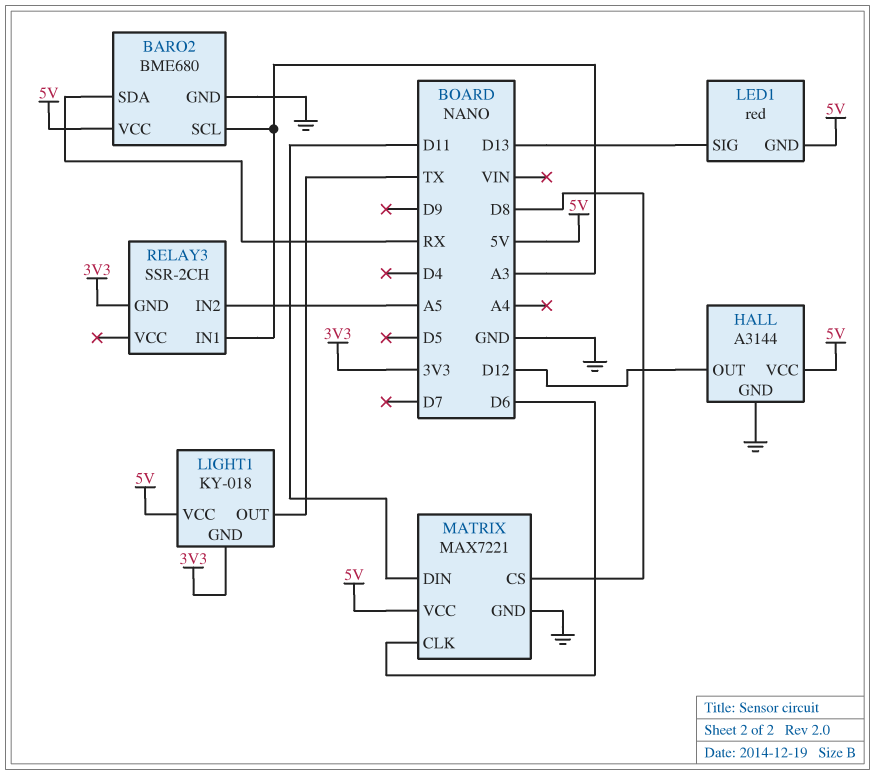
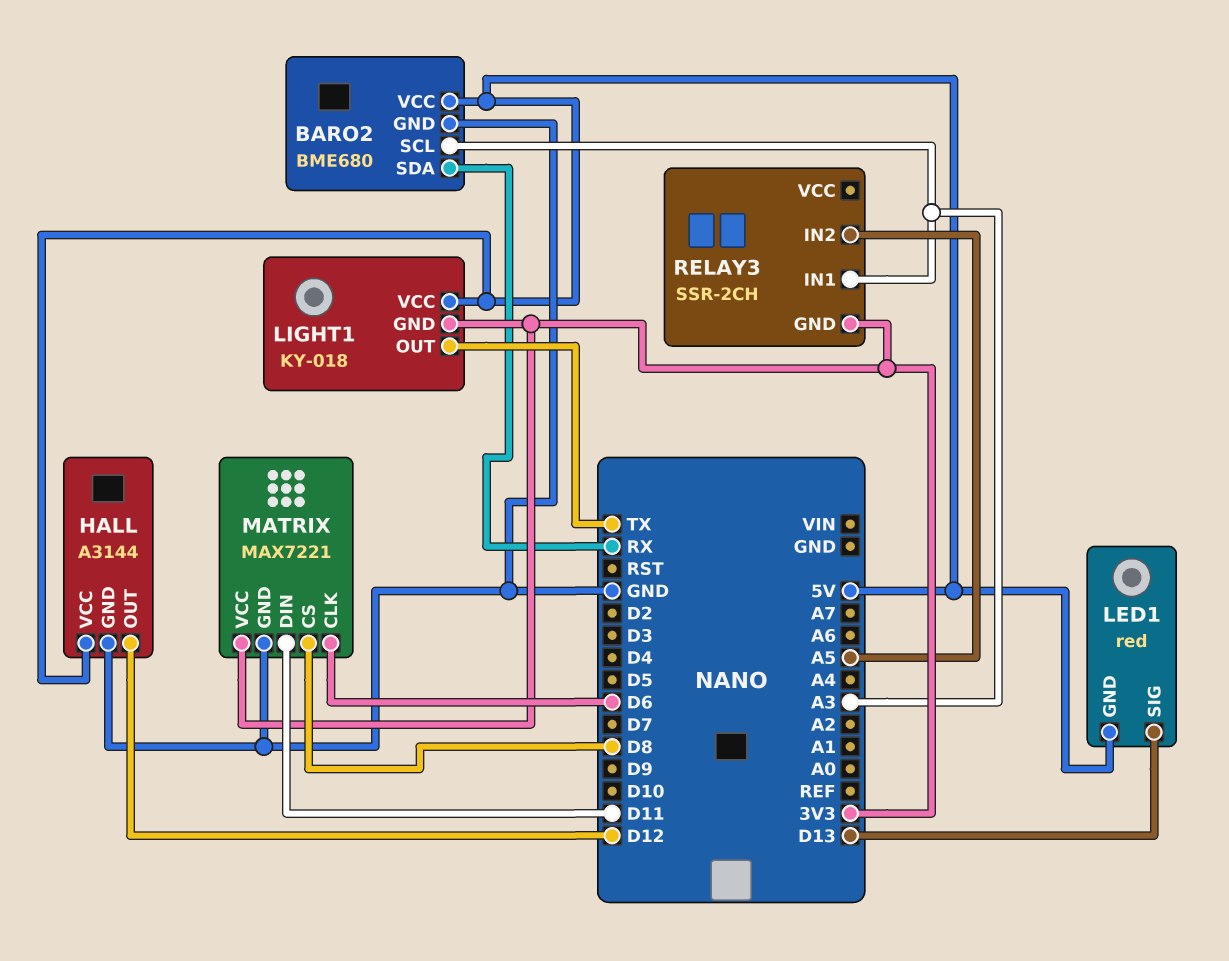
MATRIX pin VCC: 5V -> 3V3

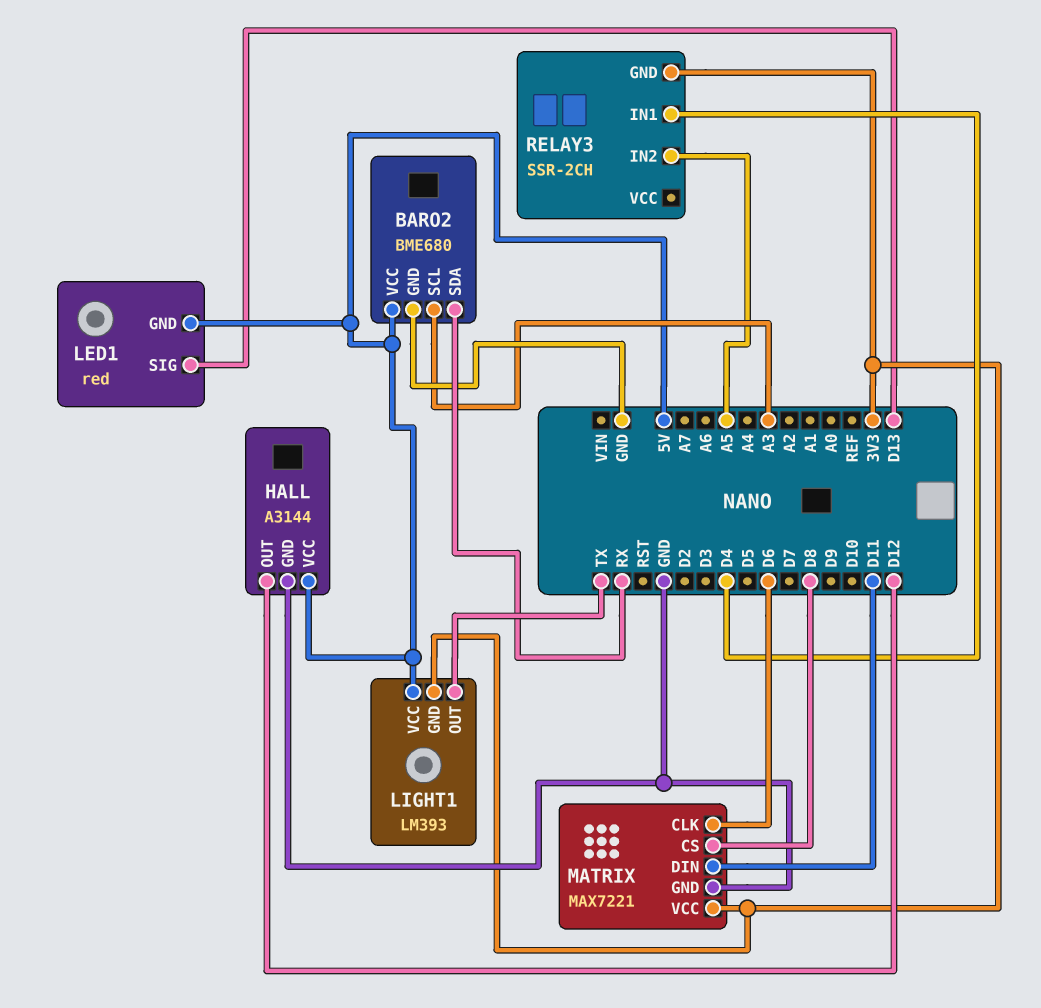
LIGHT1: KY-018 -> LM393
RELAY3 pin IN1: A3 -> D4

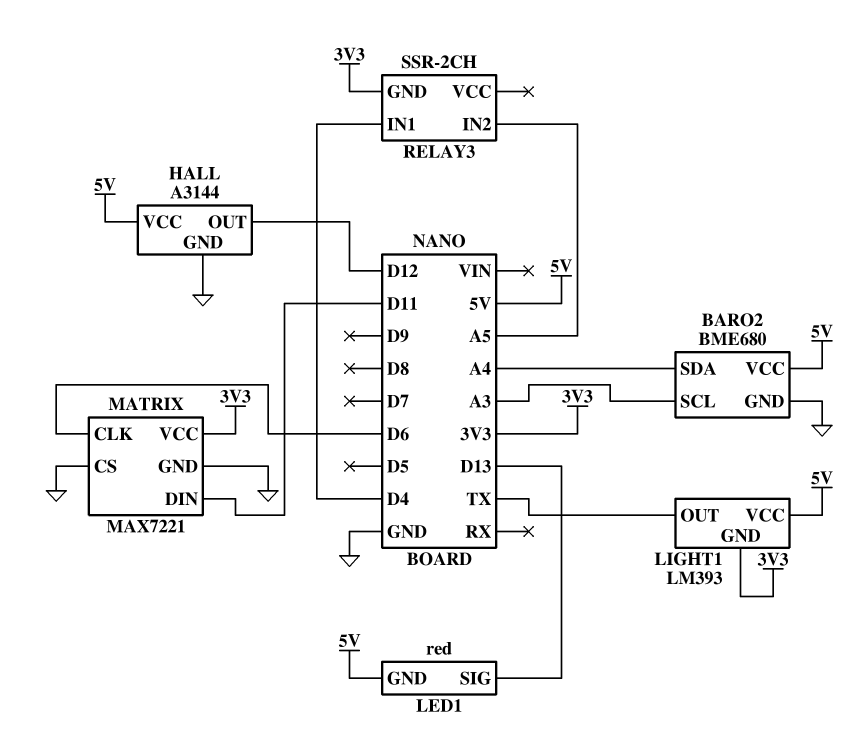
BARO2 pin SDA: RX -> A4
MATRIX pin CS: D8 -> GND

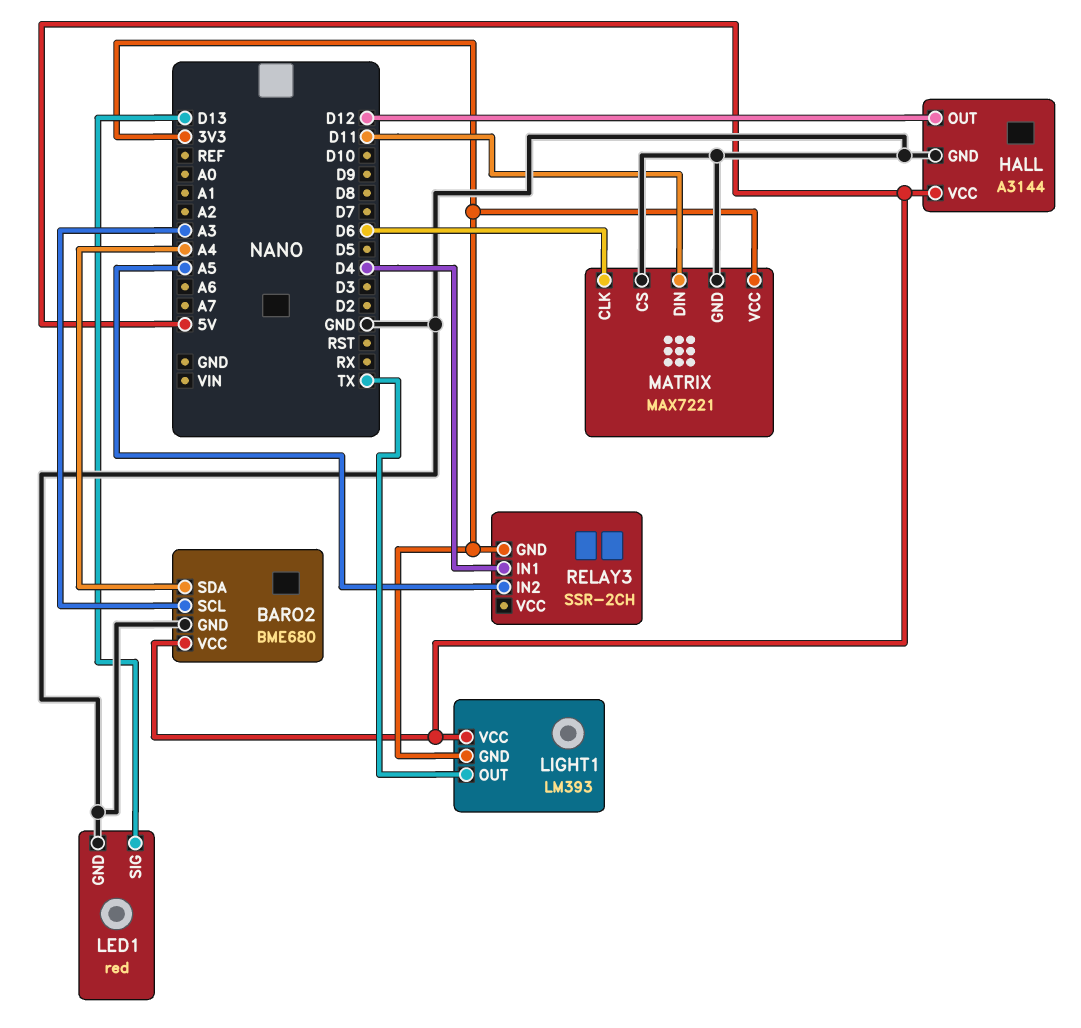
LED1 pin GND: 5V -> GND

